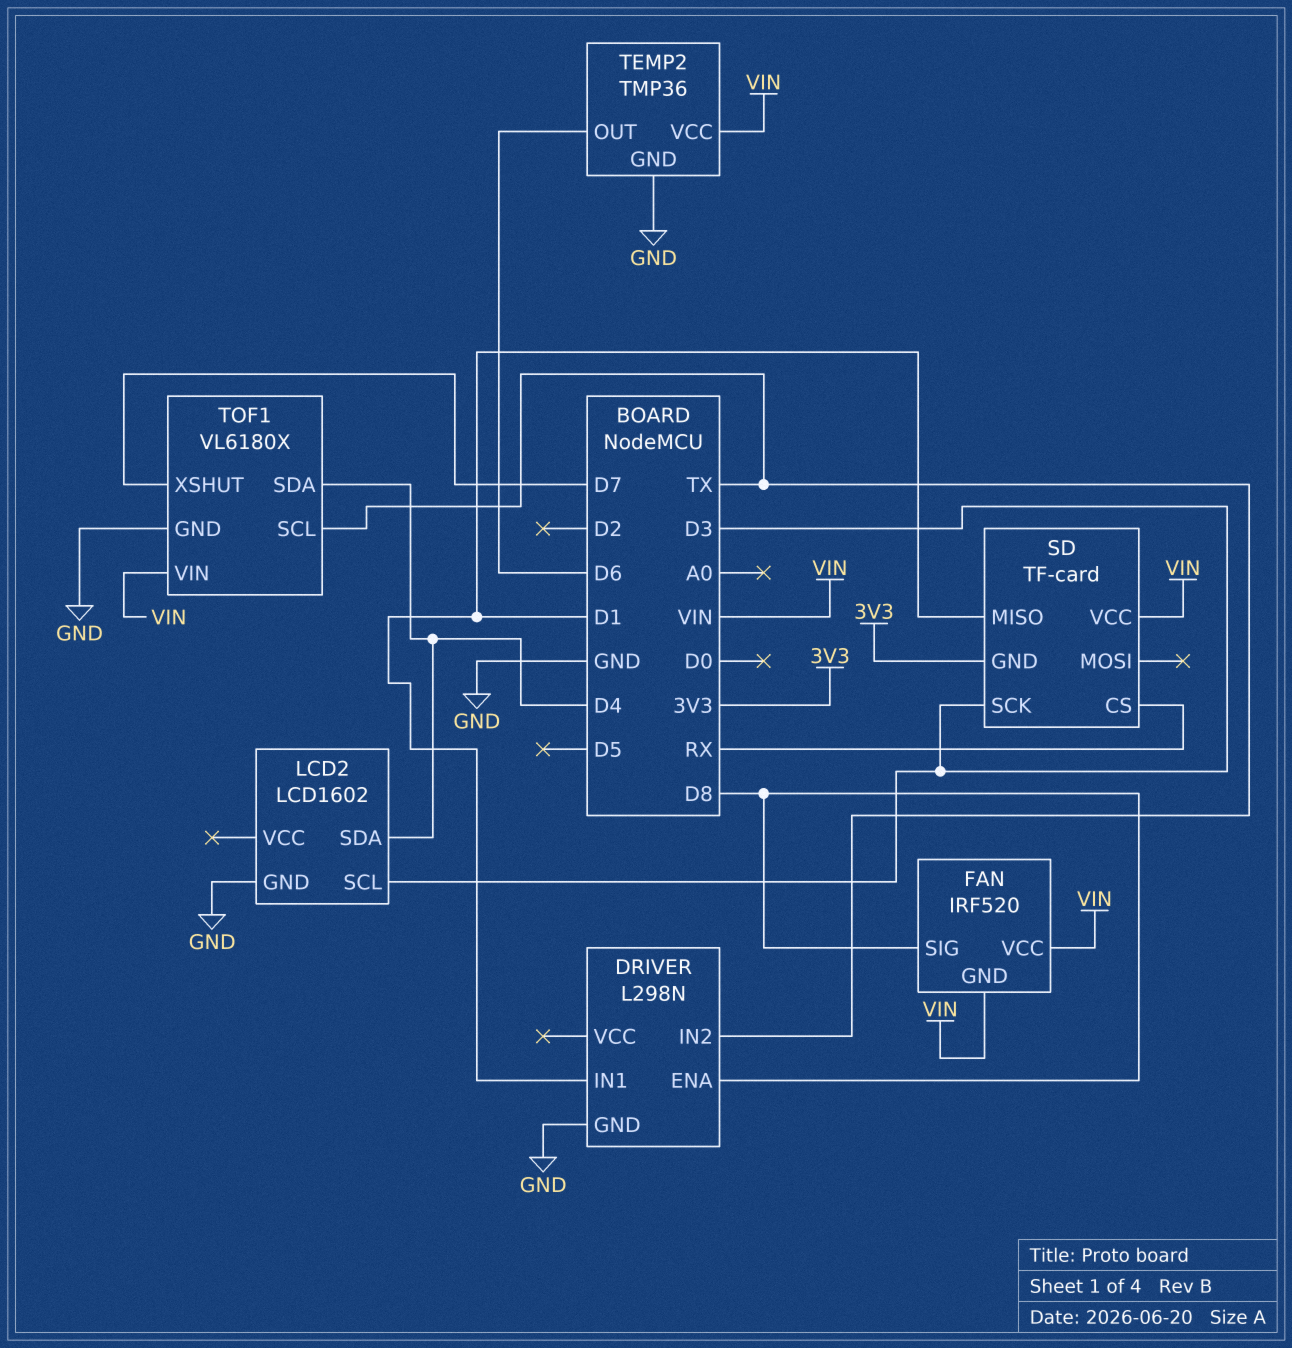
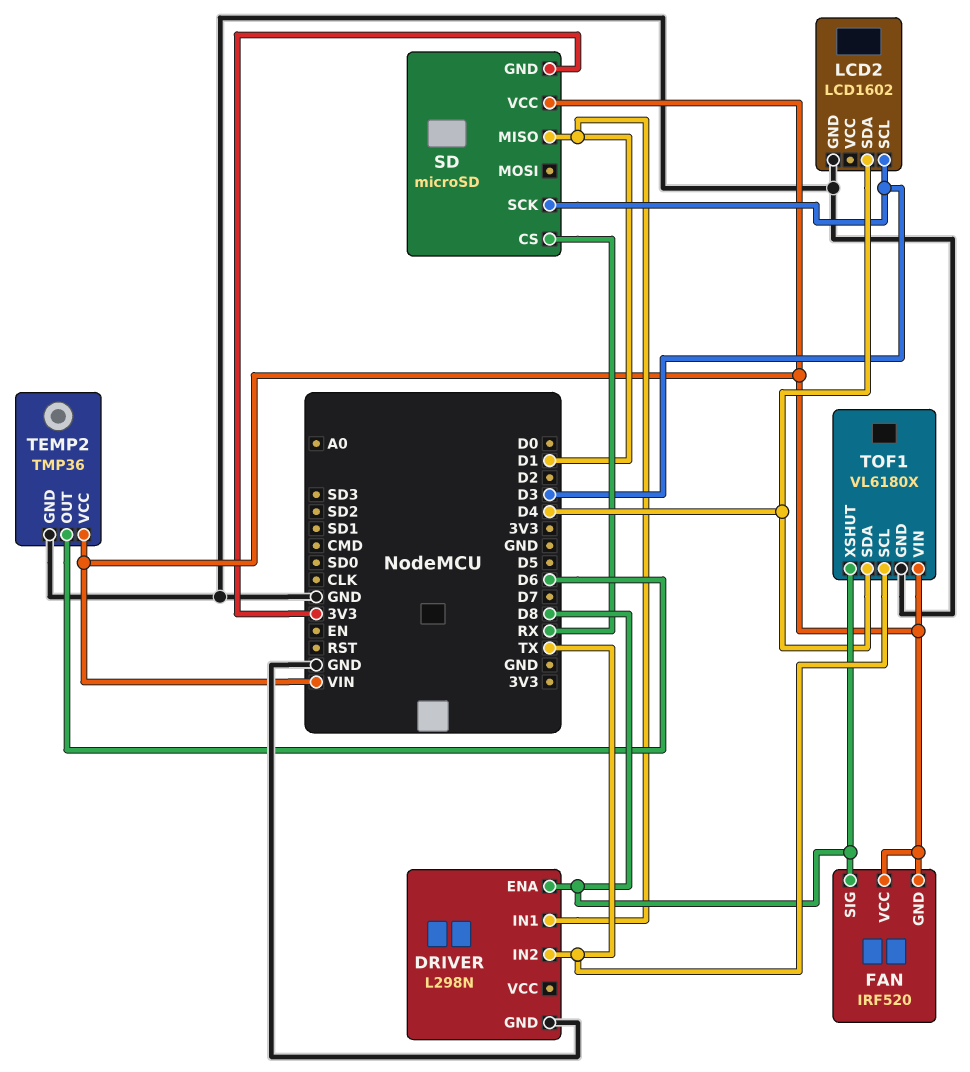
SD: TF-card -> microSD
TOF1 pin XSHUT: D7 -> D8

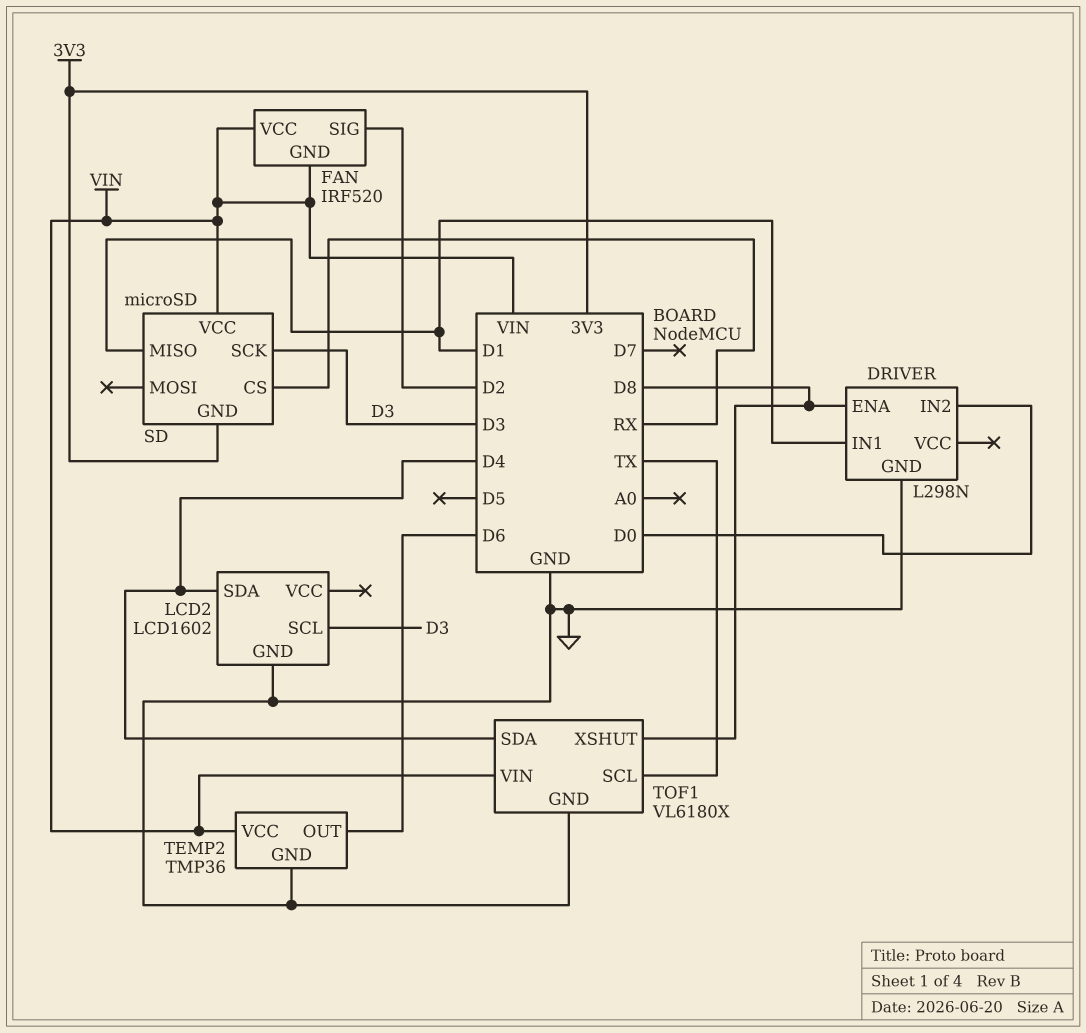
DRIVER pin IN2: TX -> D0
FAN pin SIG: D8 -> D2

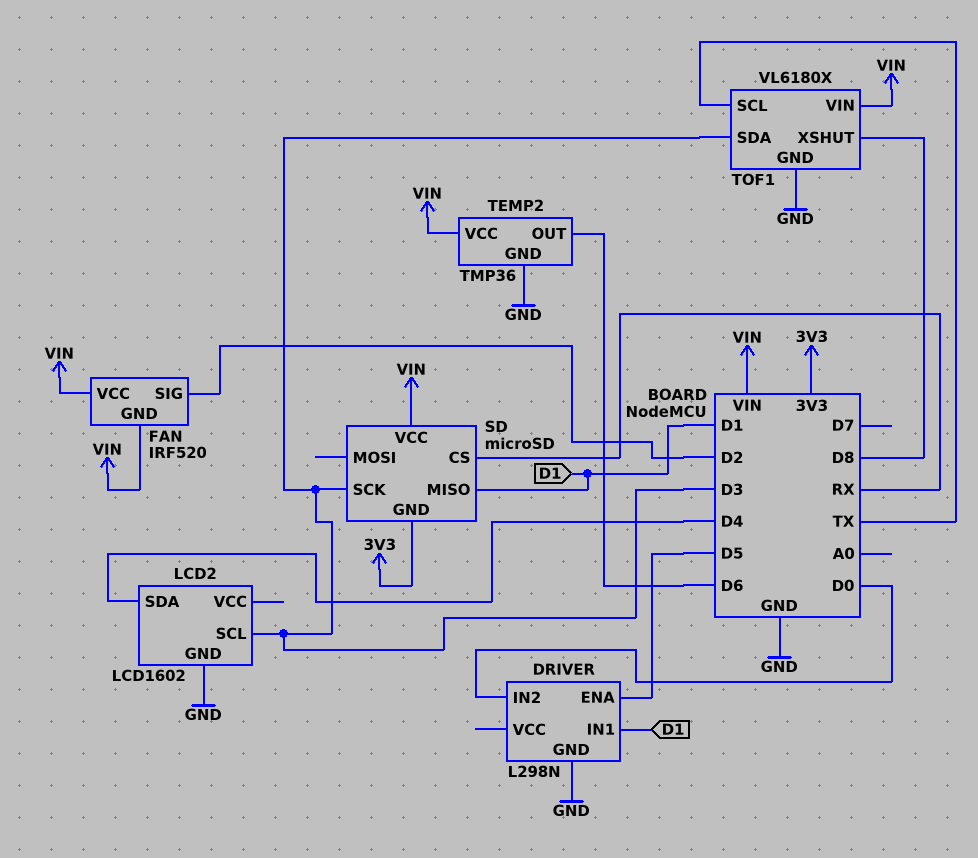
DRIVER pin ENA: D8 -> D5
TOF1 pin SDA: D4 -> D3

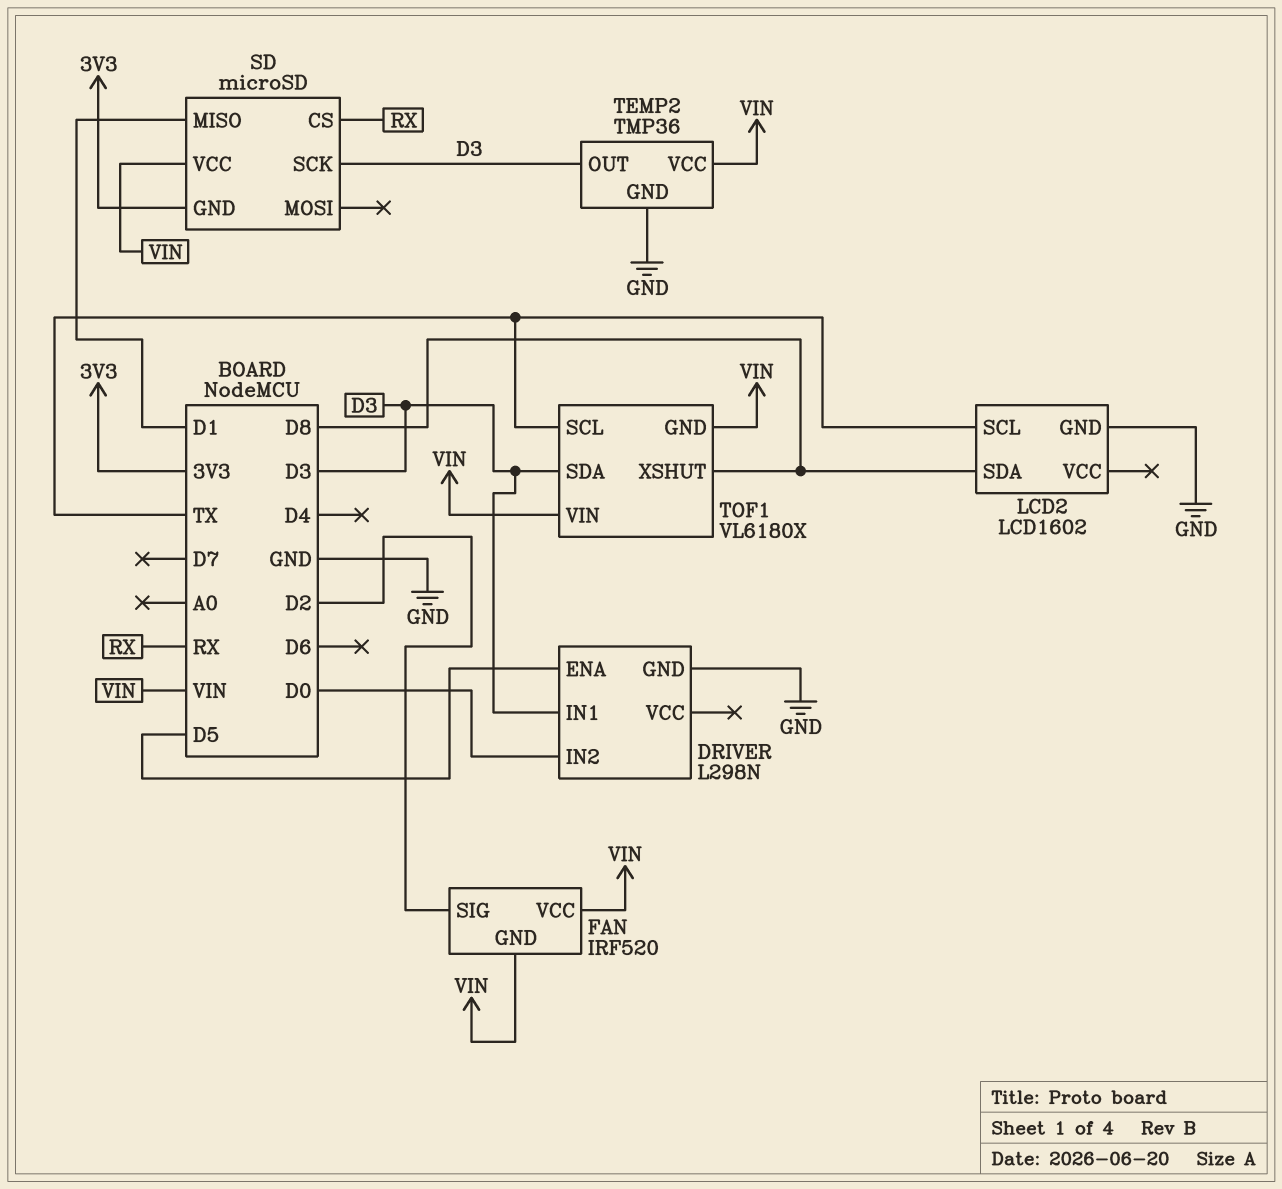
DRIVER pin IN1: D1 -> D3
LCD2 pin SCL: D3 -> TX
LCD2 pin SDA: D4 -> D8
TEMP2 pin OUT: D6 -> D3
TOF1 pin GND: GND -> VIN

